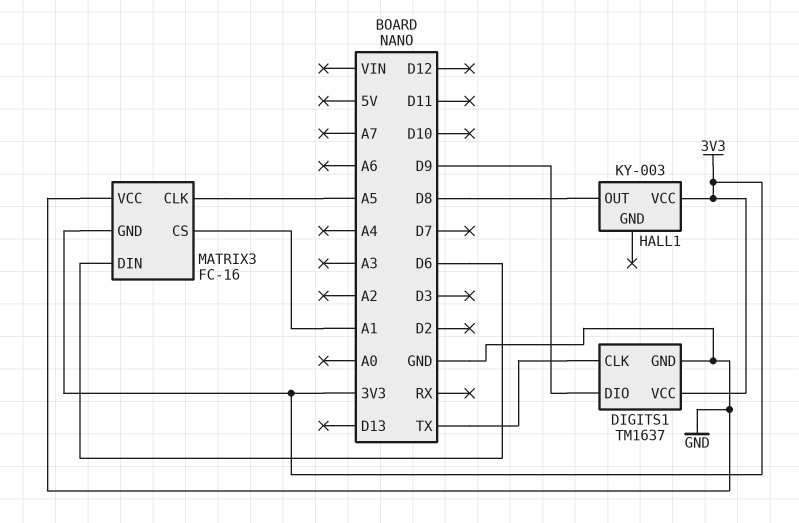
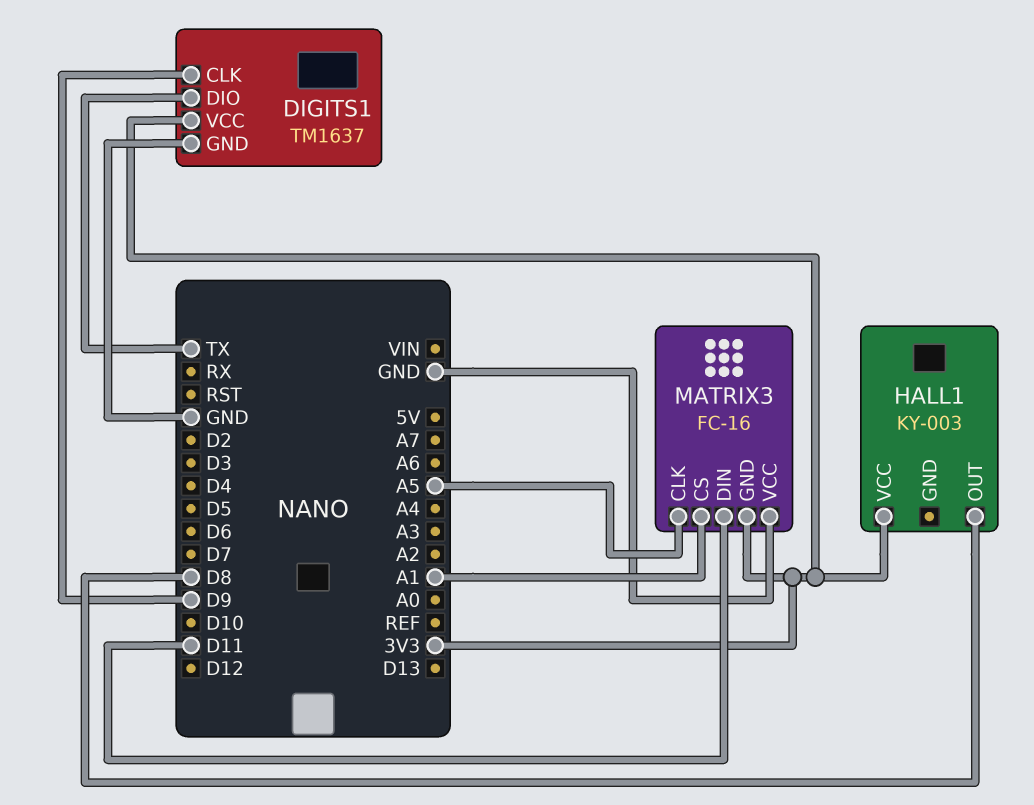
DIGITS1 pin CLK: TX -> D9
DIGITS1 pin DIO: D9 -> TX
MATRIX3 pin DIN: D6 -> D11

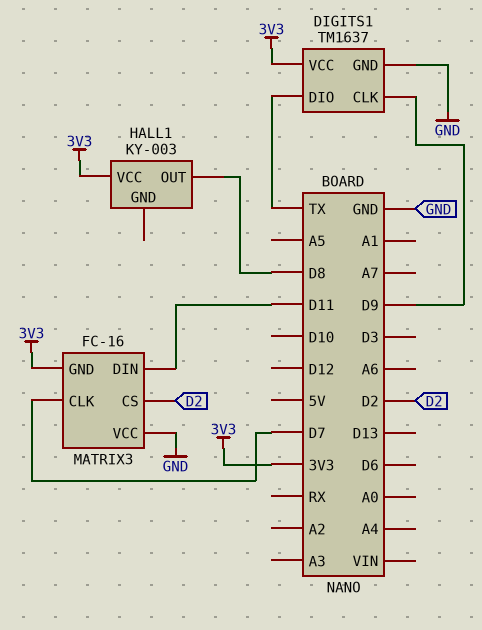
MATRIX3 pin CLK: A5 -> D7
MATRIX3 pin CS: A1 -> D2

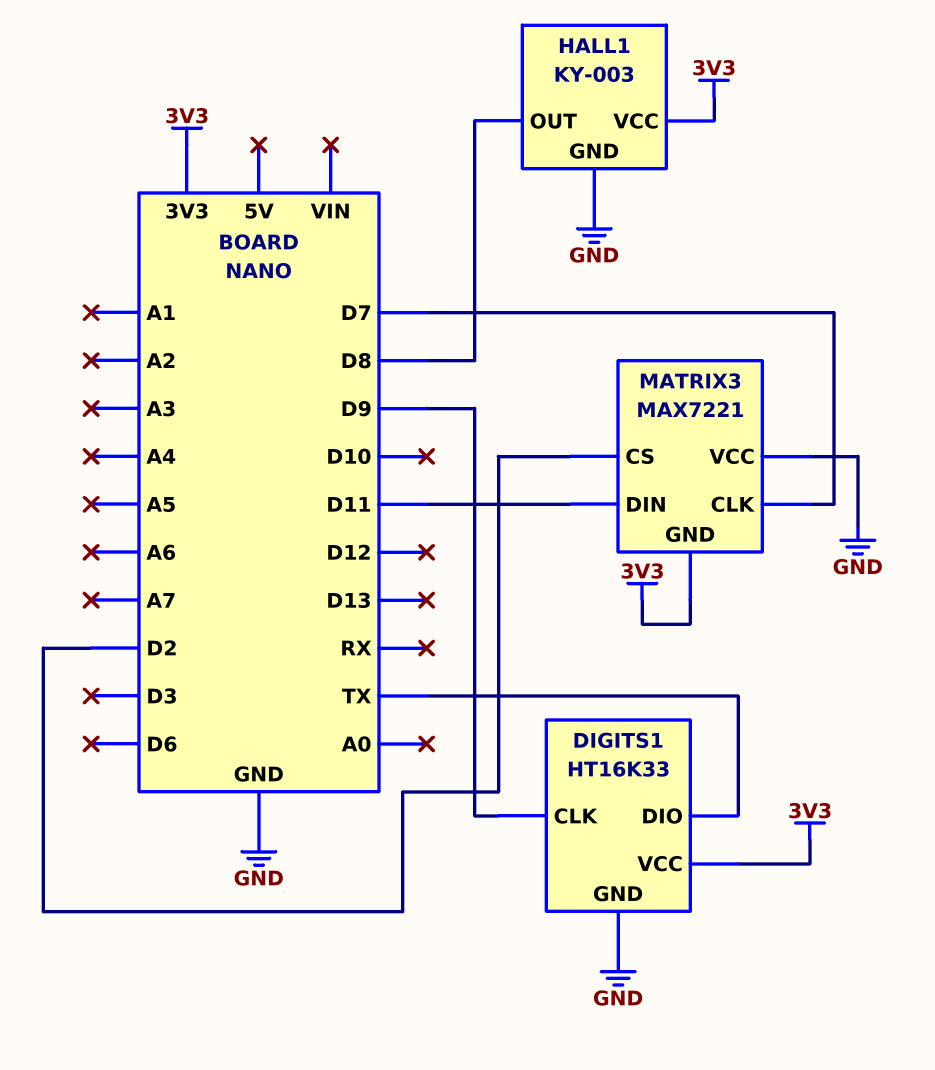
DIGITS1: TM1637 -> HT16K33
HALL1 pin GND: none -> GND
MATRIX3: FC-16 -> MAX7221

